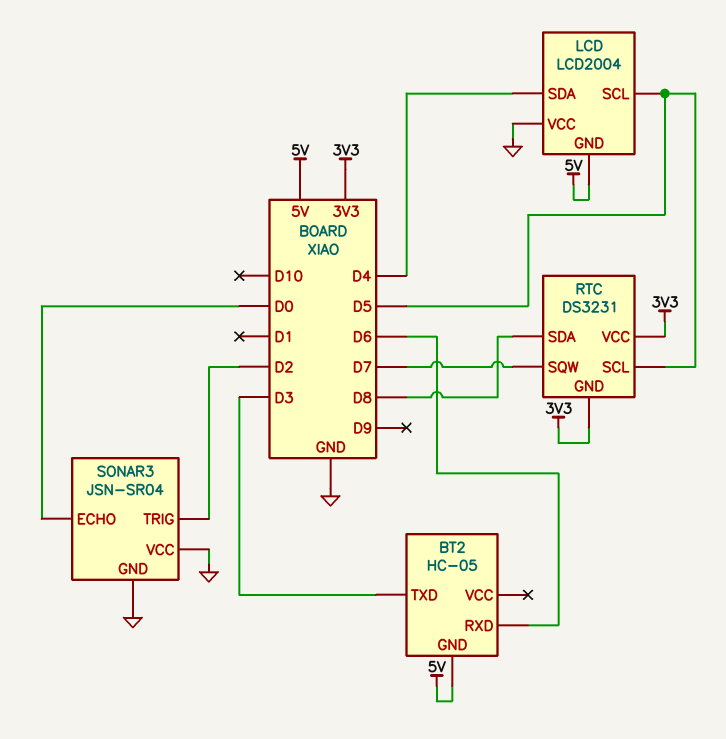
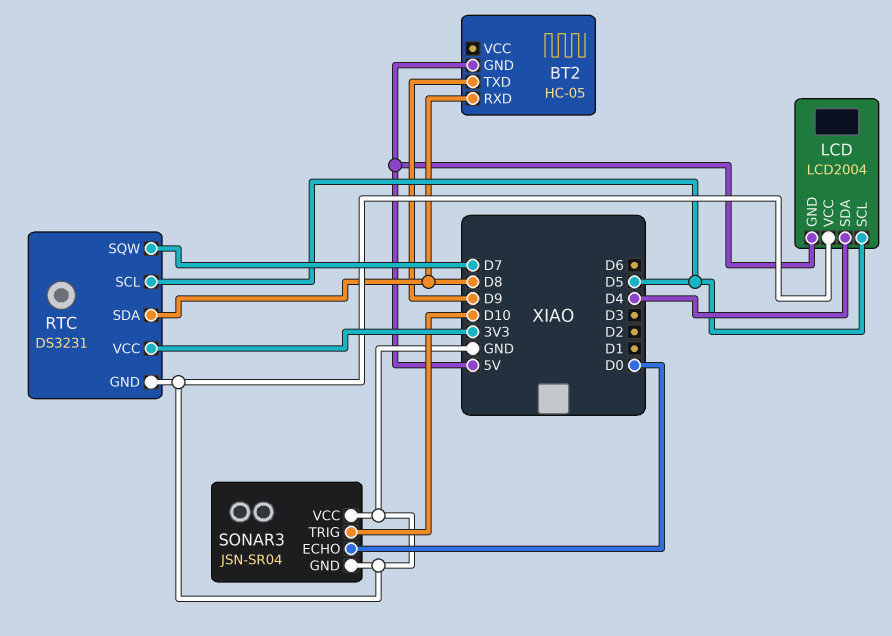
BT2 pin RXD: D6 -> D8
BT2 pin TXD: D3 -> D9
RTC pin GND: 3V3 -> GND
SONAR3 pin TRIG: D2 -> D10

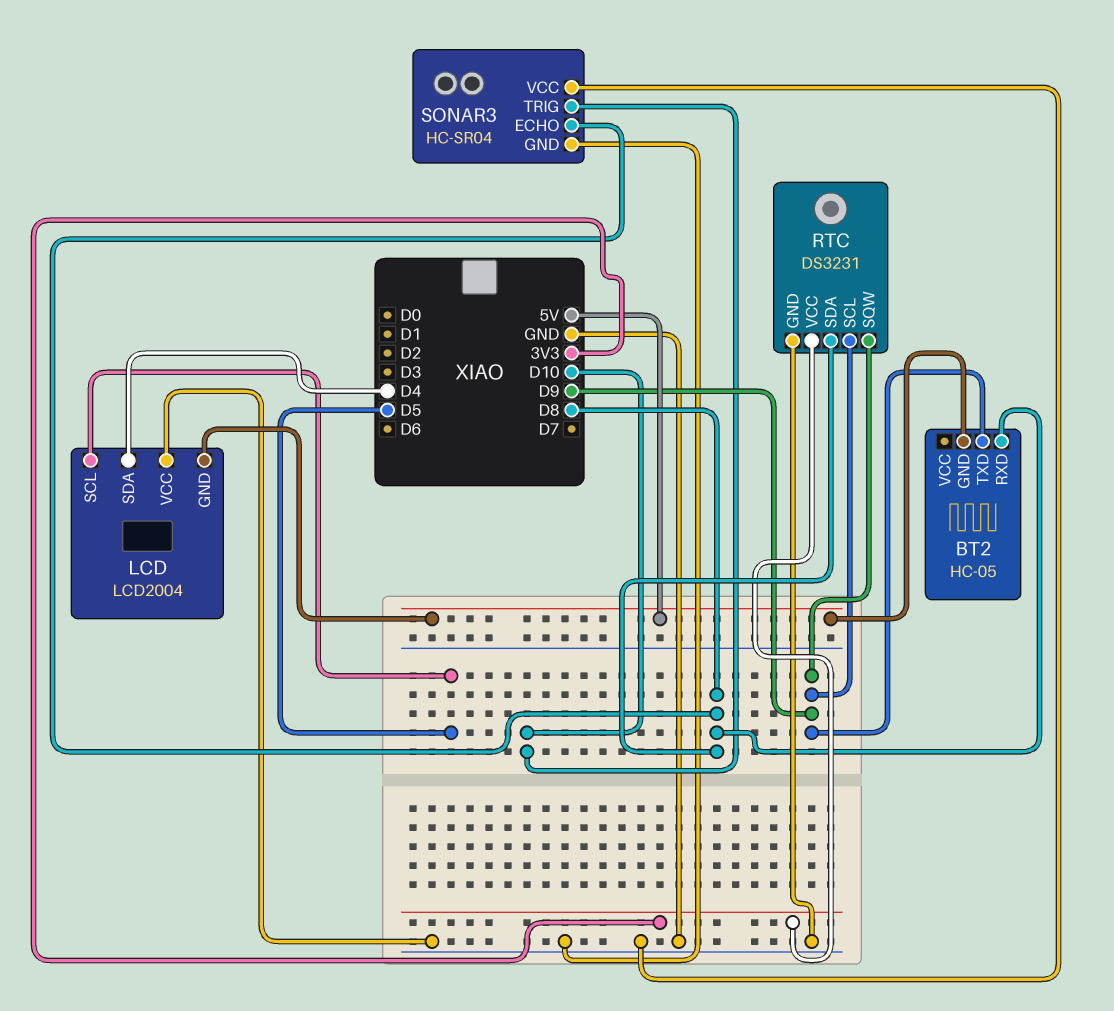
RTC pin SCL: D5 -> D9
RTC pin SQW: D7 -> D9
SONAR3: JSN-SR04 -> HC-SR04
SONAR3 pin ECHO: D0 -> D8

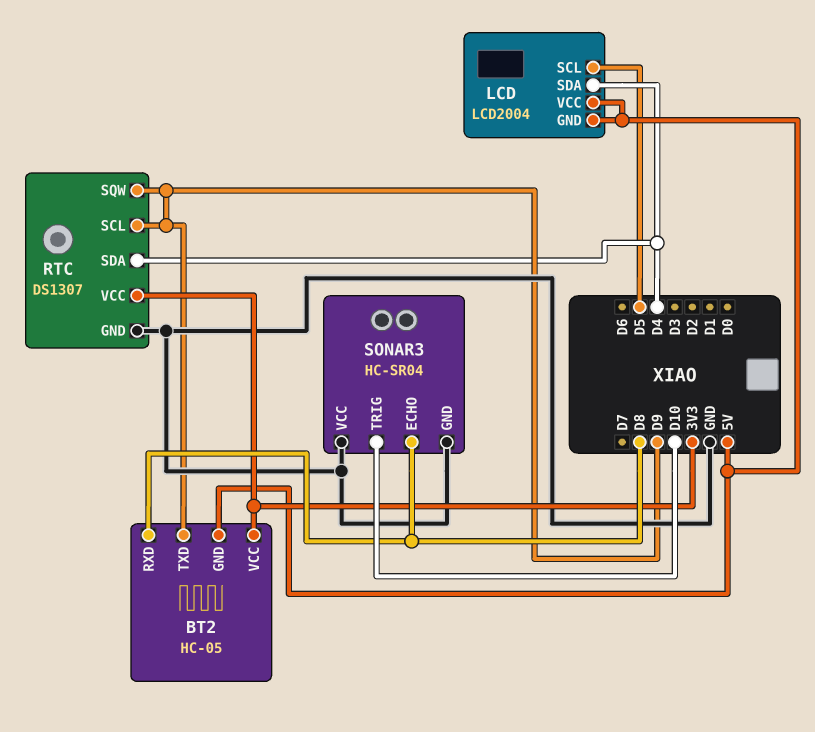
BT2 pin VCC: none -> 3V3
LCD pin VCC: GND -> 5V
RTC: DS3231 -> DS1307
RTC pin SDA: D8 -> D4

